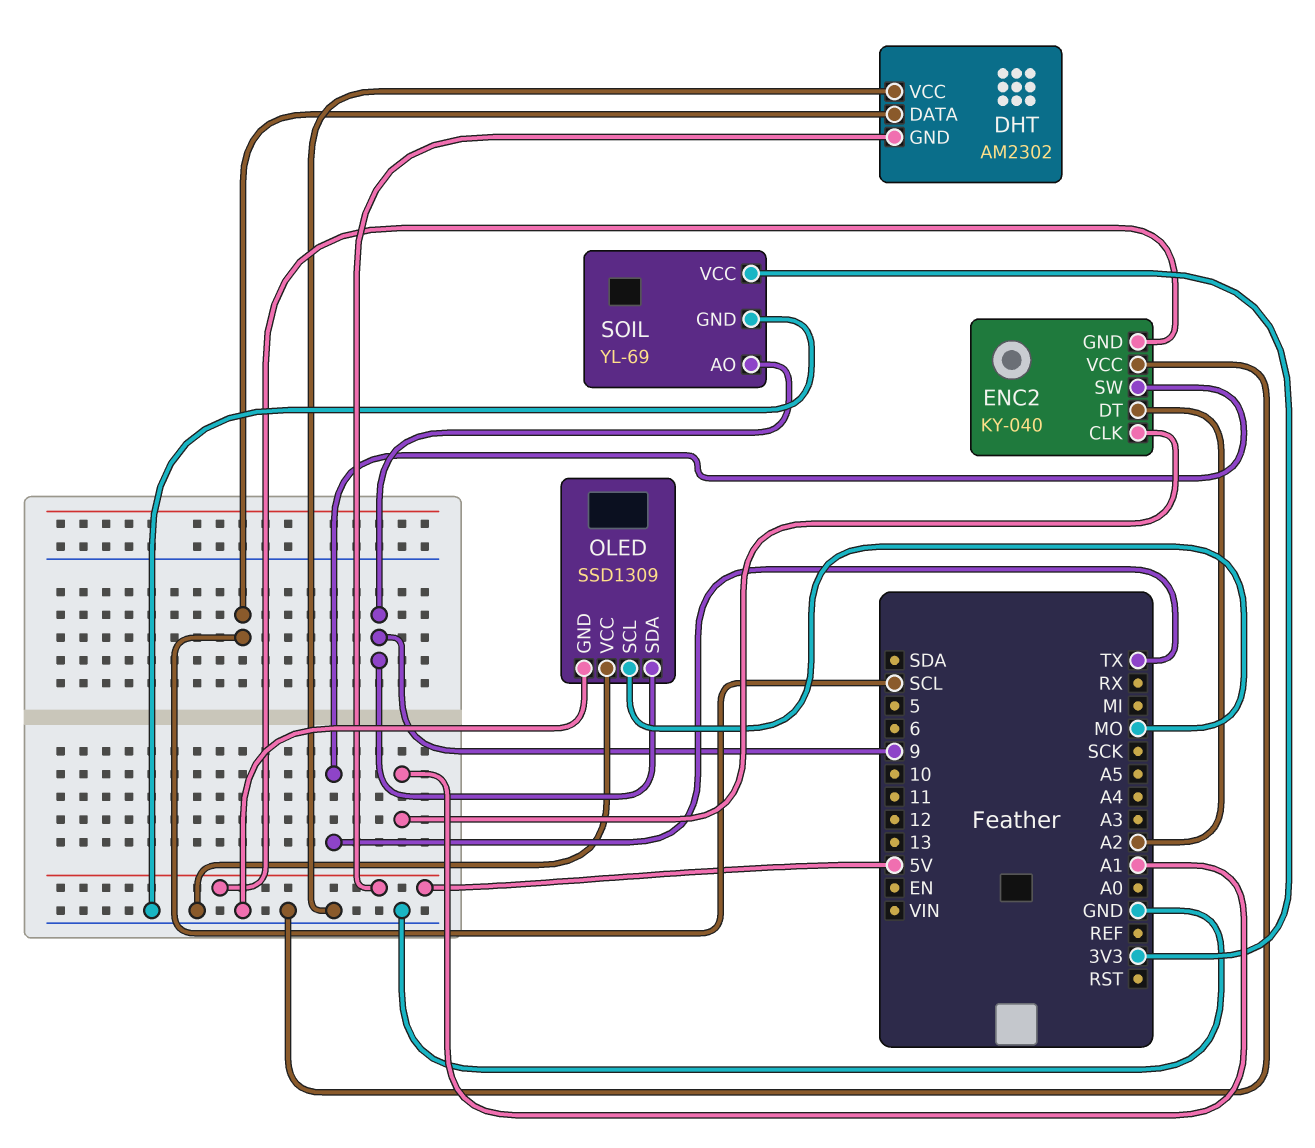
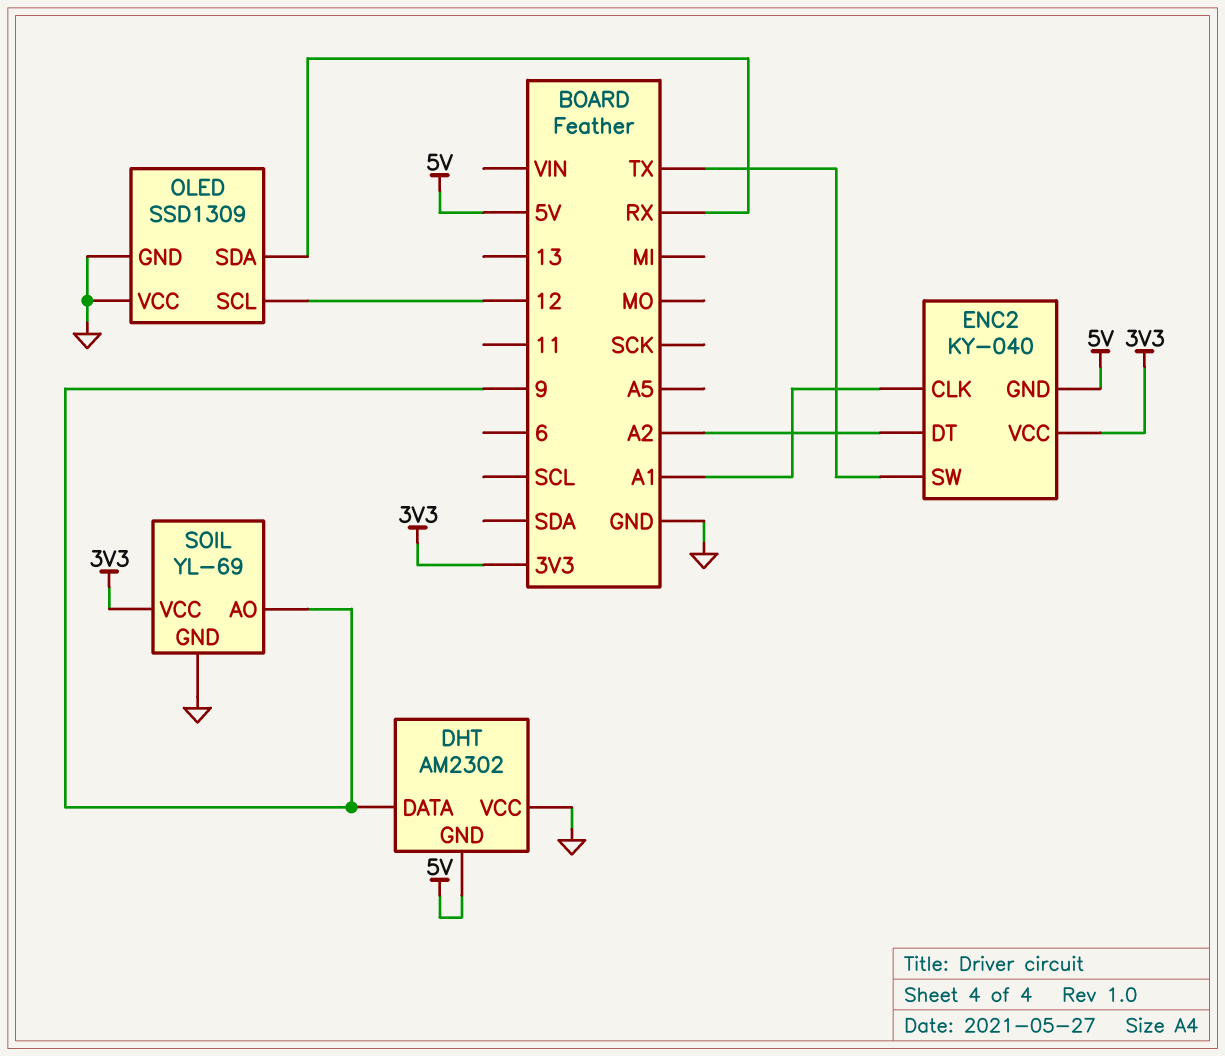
DHT pin DATA: SCL -> 9
ENC2 pin VCC: GND -> 3V3
OLED pin SCL: MO -> 12
OLED pin SDA: 9 -> RX

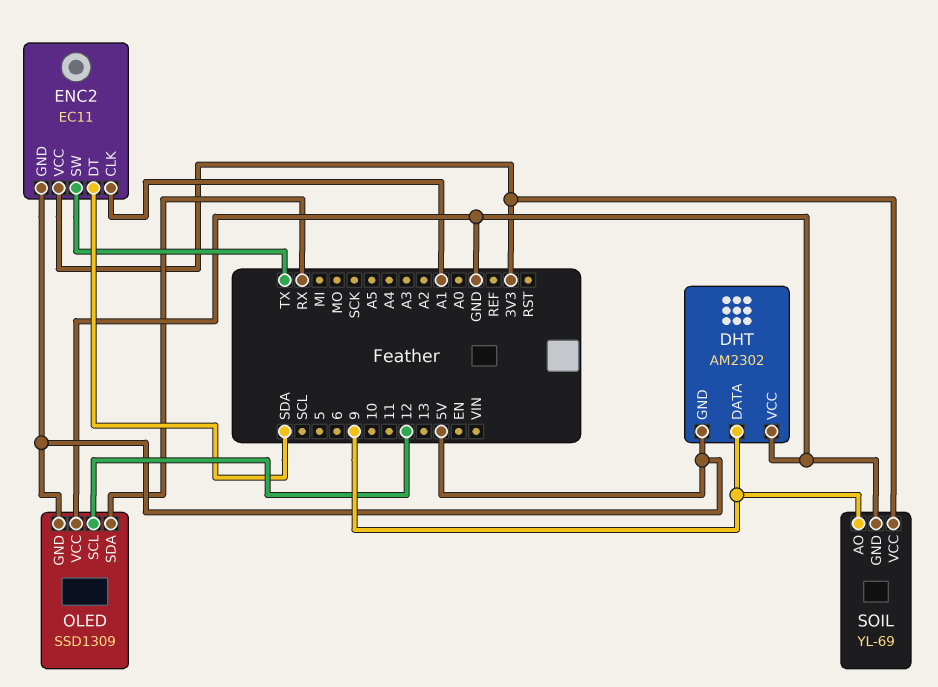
ENC2: KY-040 -> EC11
ENC2 pin DT: A2 -> SDA
OLED pin GND: GND -> 5V

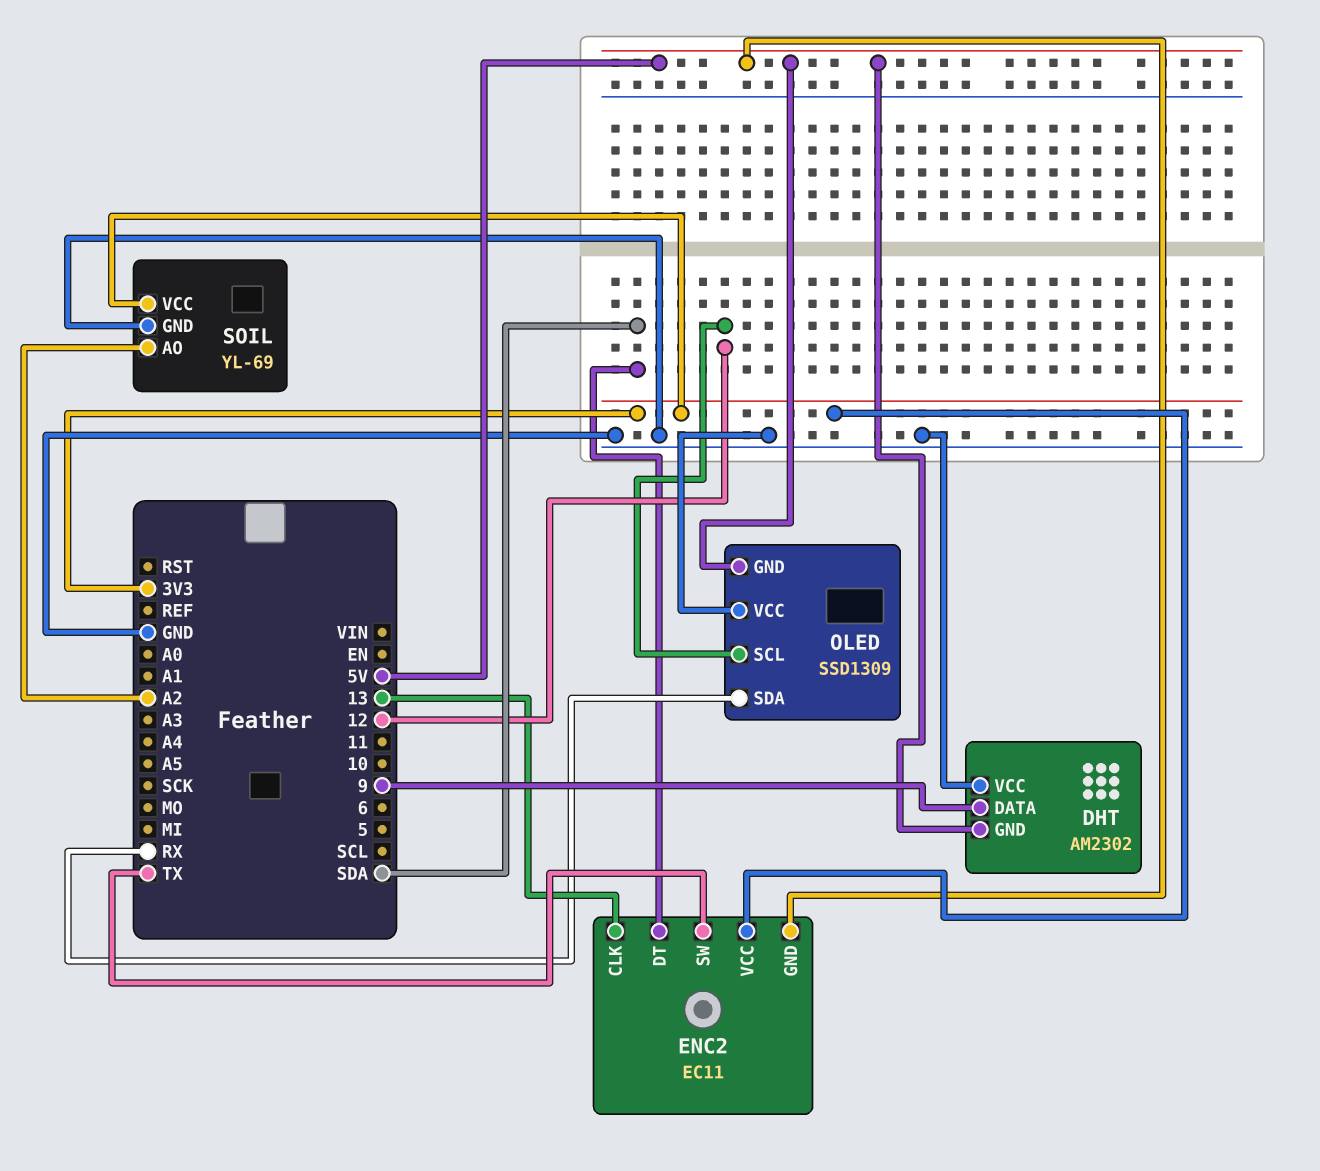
ENC2 pin CLK: A1 -> 13
SOIL pin AO: 9 -> A2

